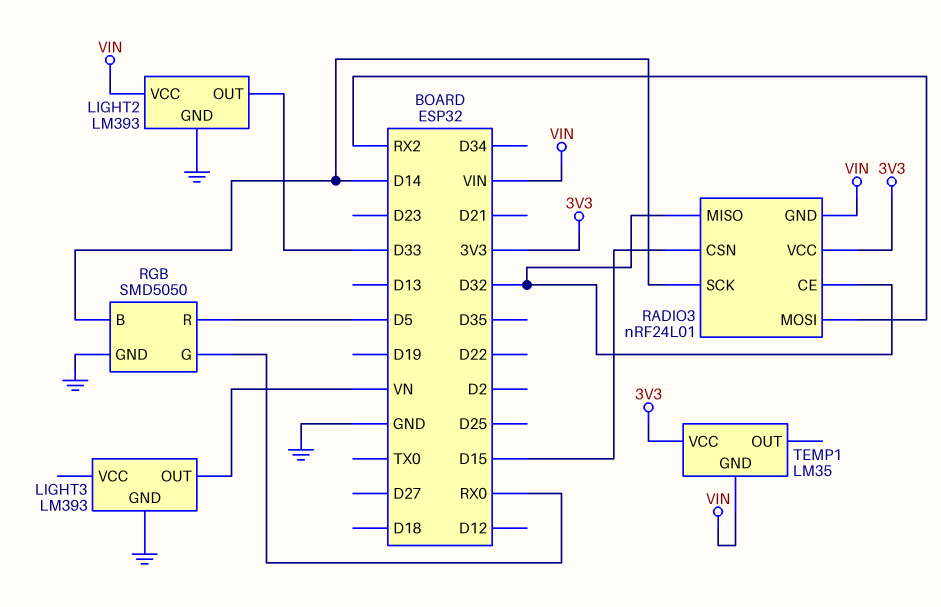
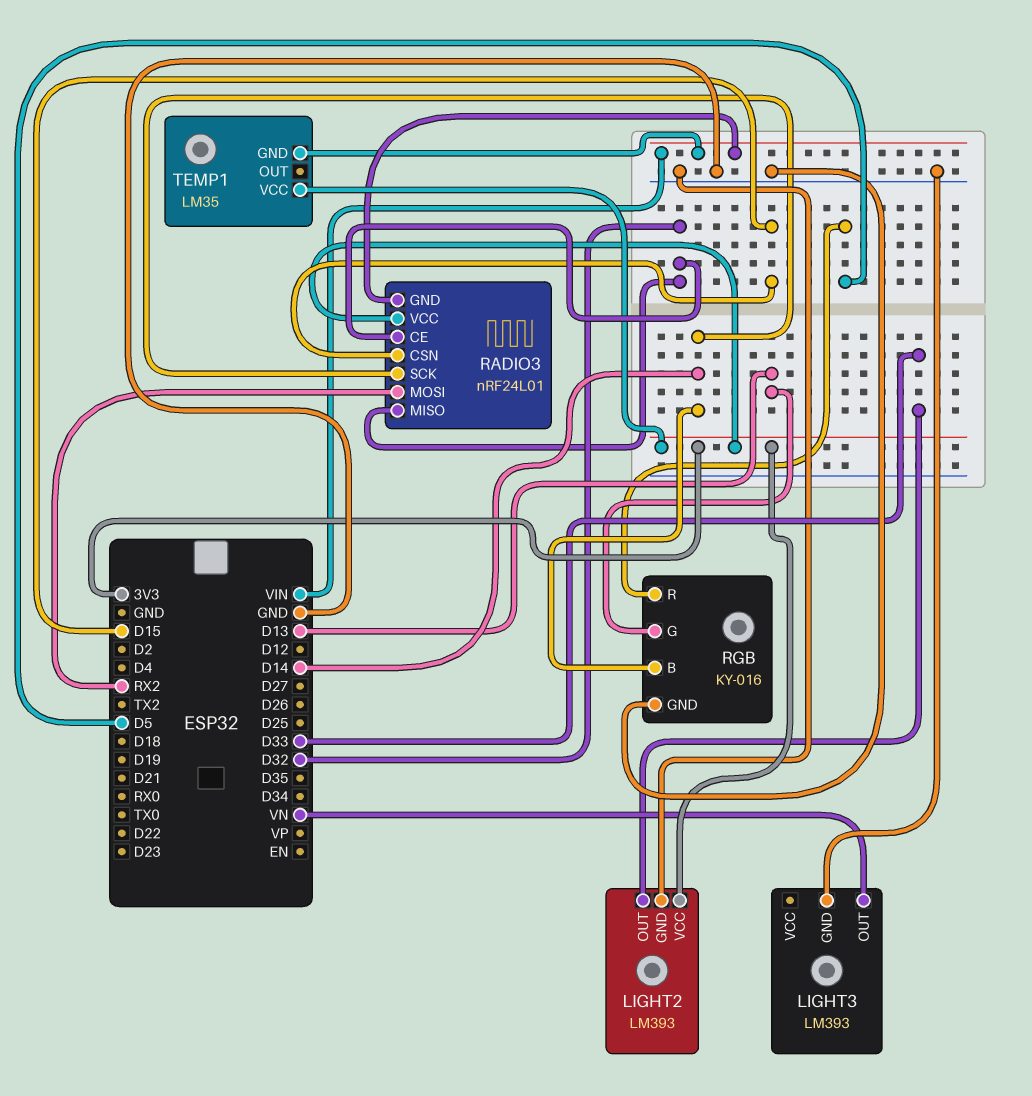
LIGHT2 pin VCC: VIN -> 3V3
RGB: SMD5050 -> KY-016
RGB pin G: RX0 -> D13

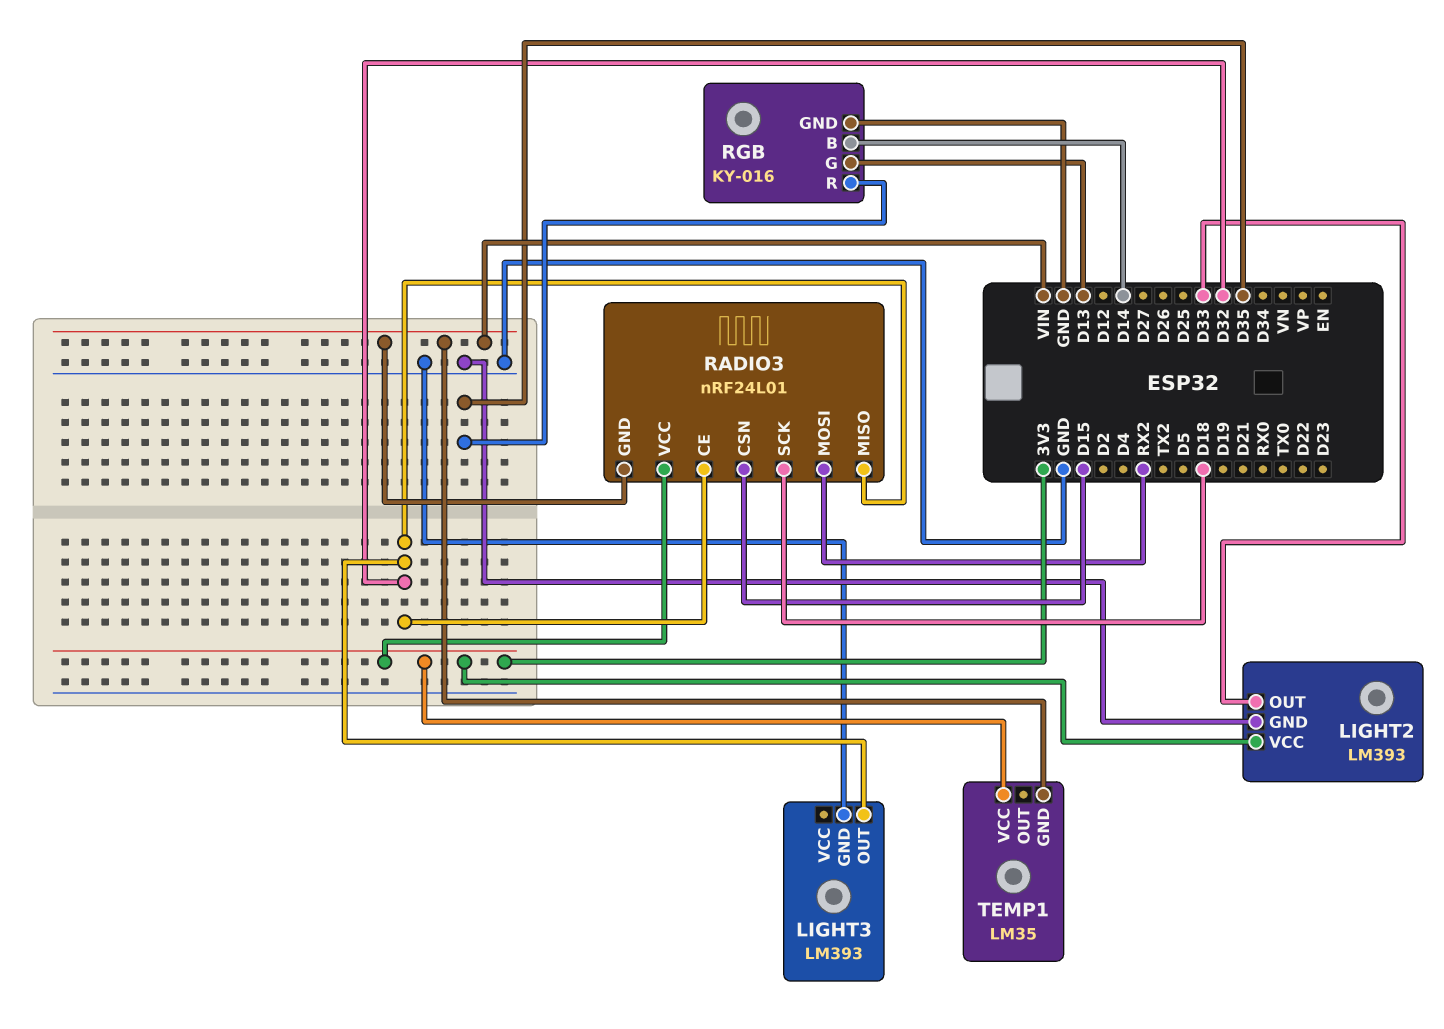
LIGHT3 pin OUT: VN -> D32
RADIO3 pin SCK: D14 -> D18
RGB pin R: D5 -> D35

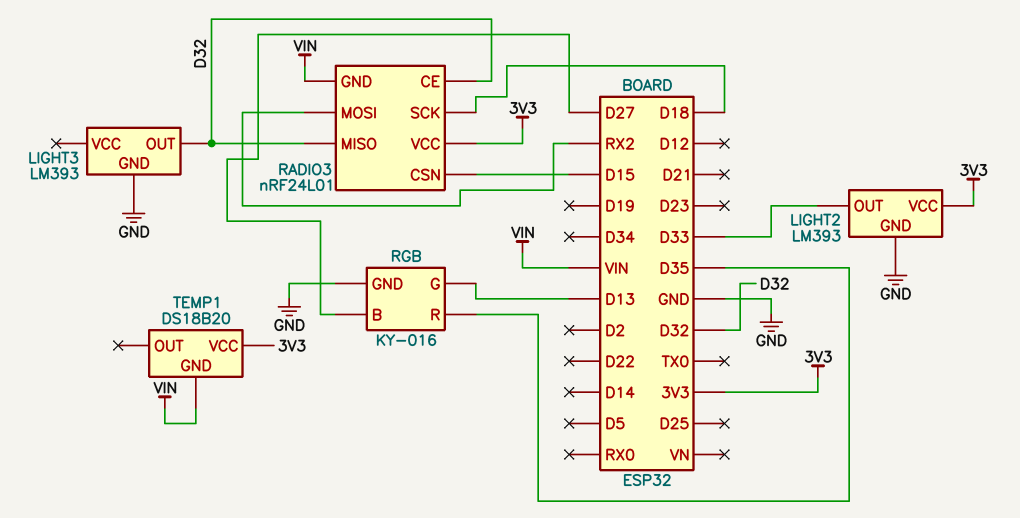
RGB pin B: D14 -> D27
TEMP1: LM35 -> DS18B20

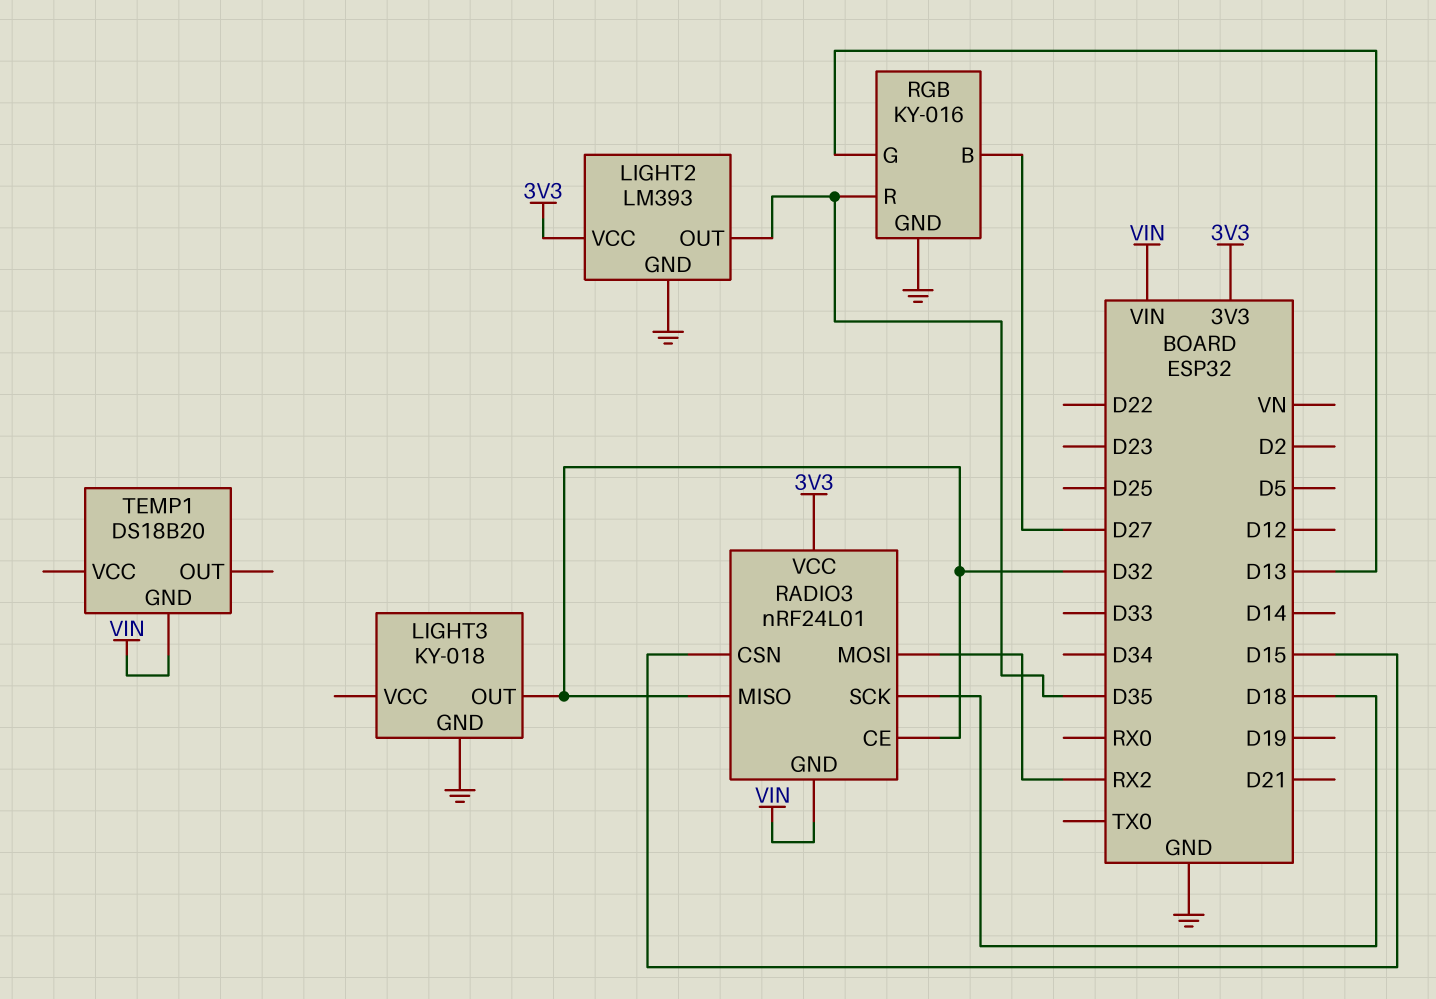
LIGHT2 pin OUT: D33 -> D35
LIGHT3: LM393 -> KY-018
TEMP1 pin VCC: 3V3 -> none

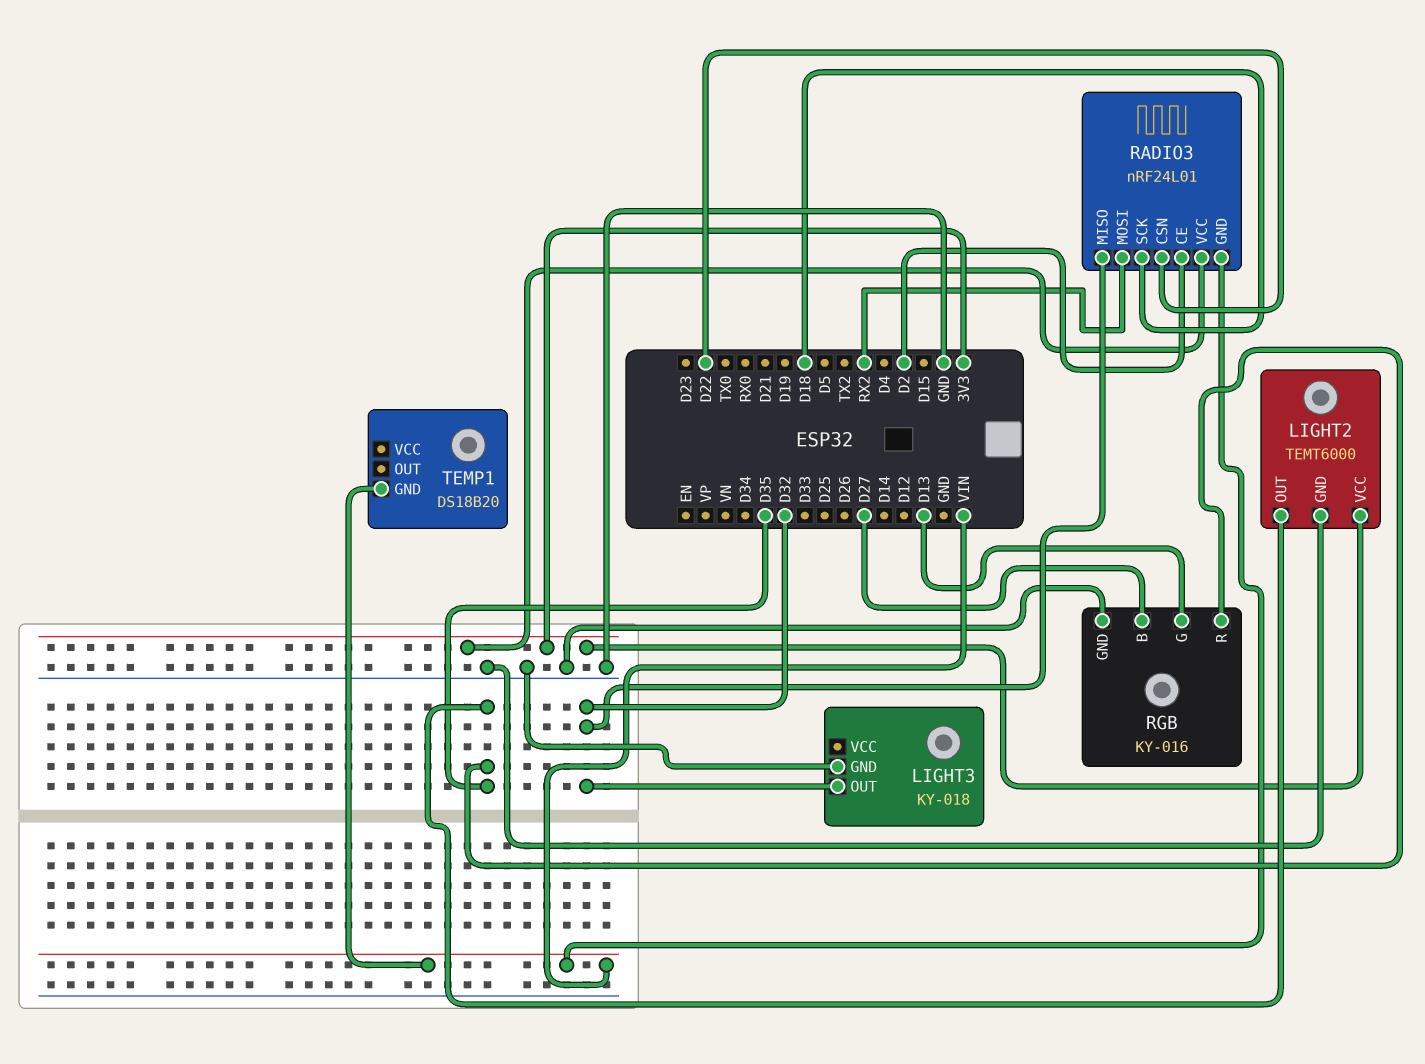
LIGHT2: LM393 -> TEMT6000
RADIO3 pin CE: D32 -> D2
RADIO3 pin CSN: D15 -> D22

